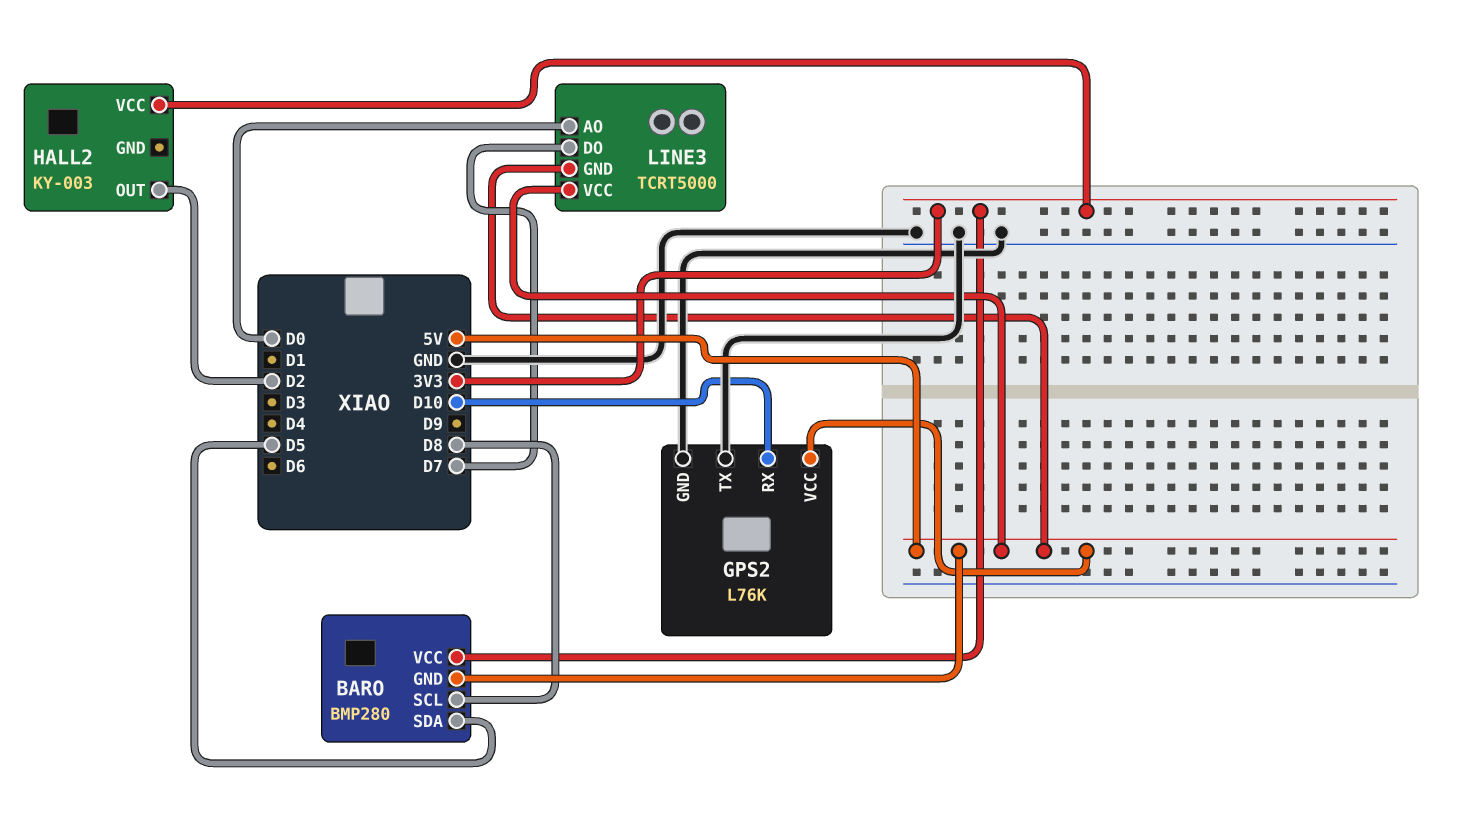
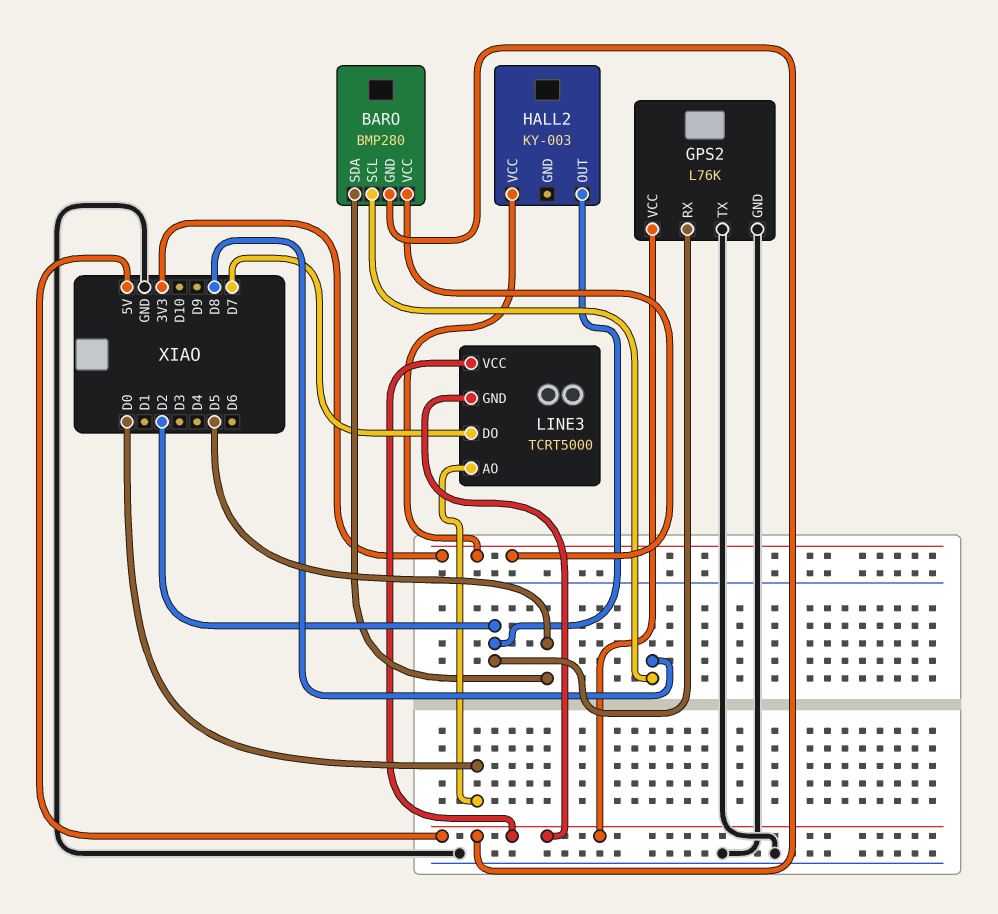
GPS2 pin RX: D10 -> D2

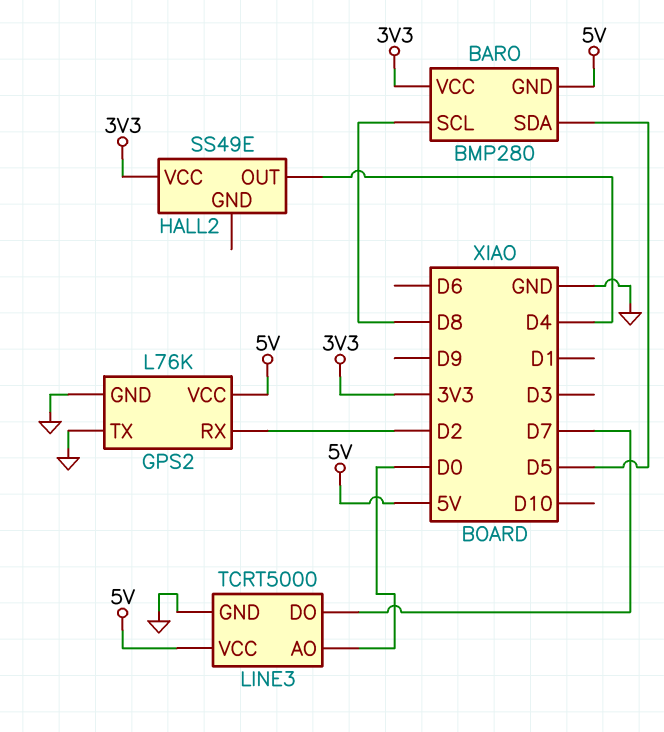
HALL2: KY-003 -> SS49E
HALL2 pin OUT: D2 -> D4
LINE3 pin GND: 5V -> GND

